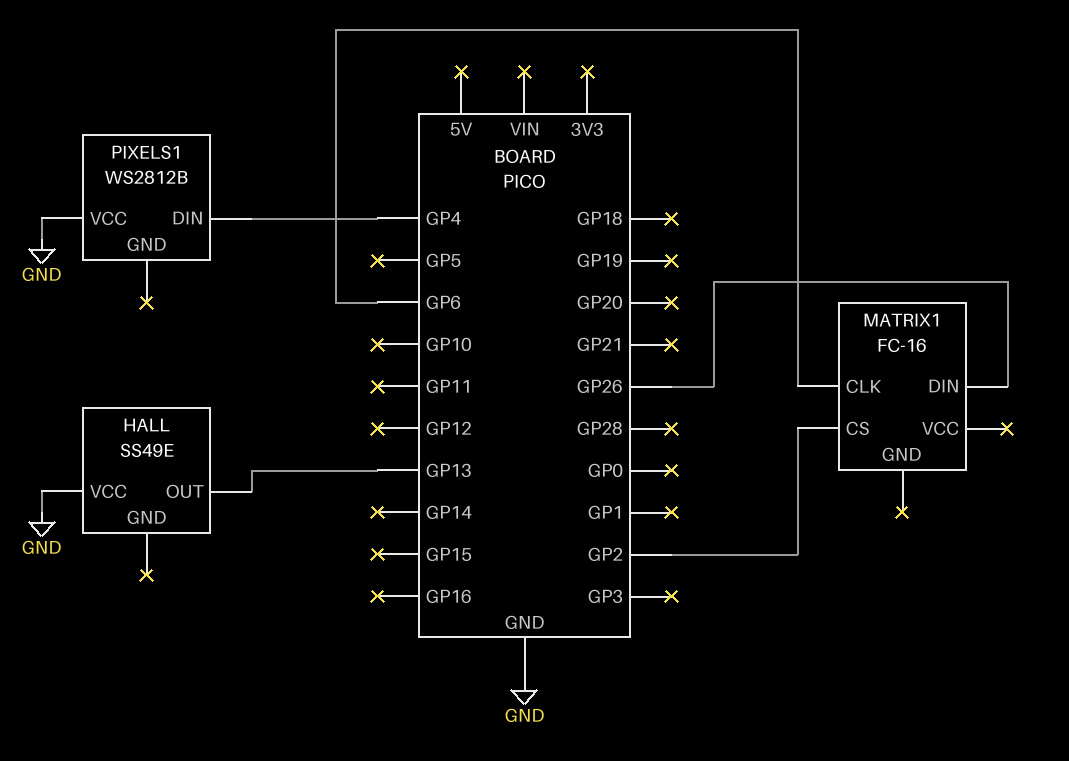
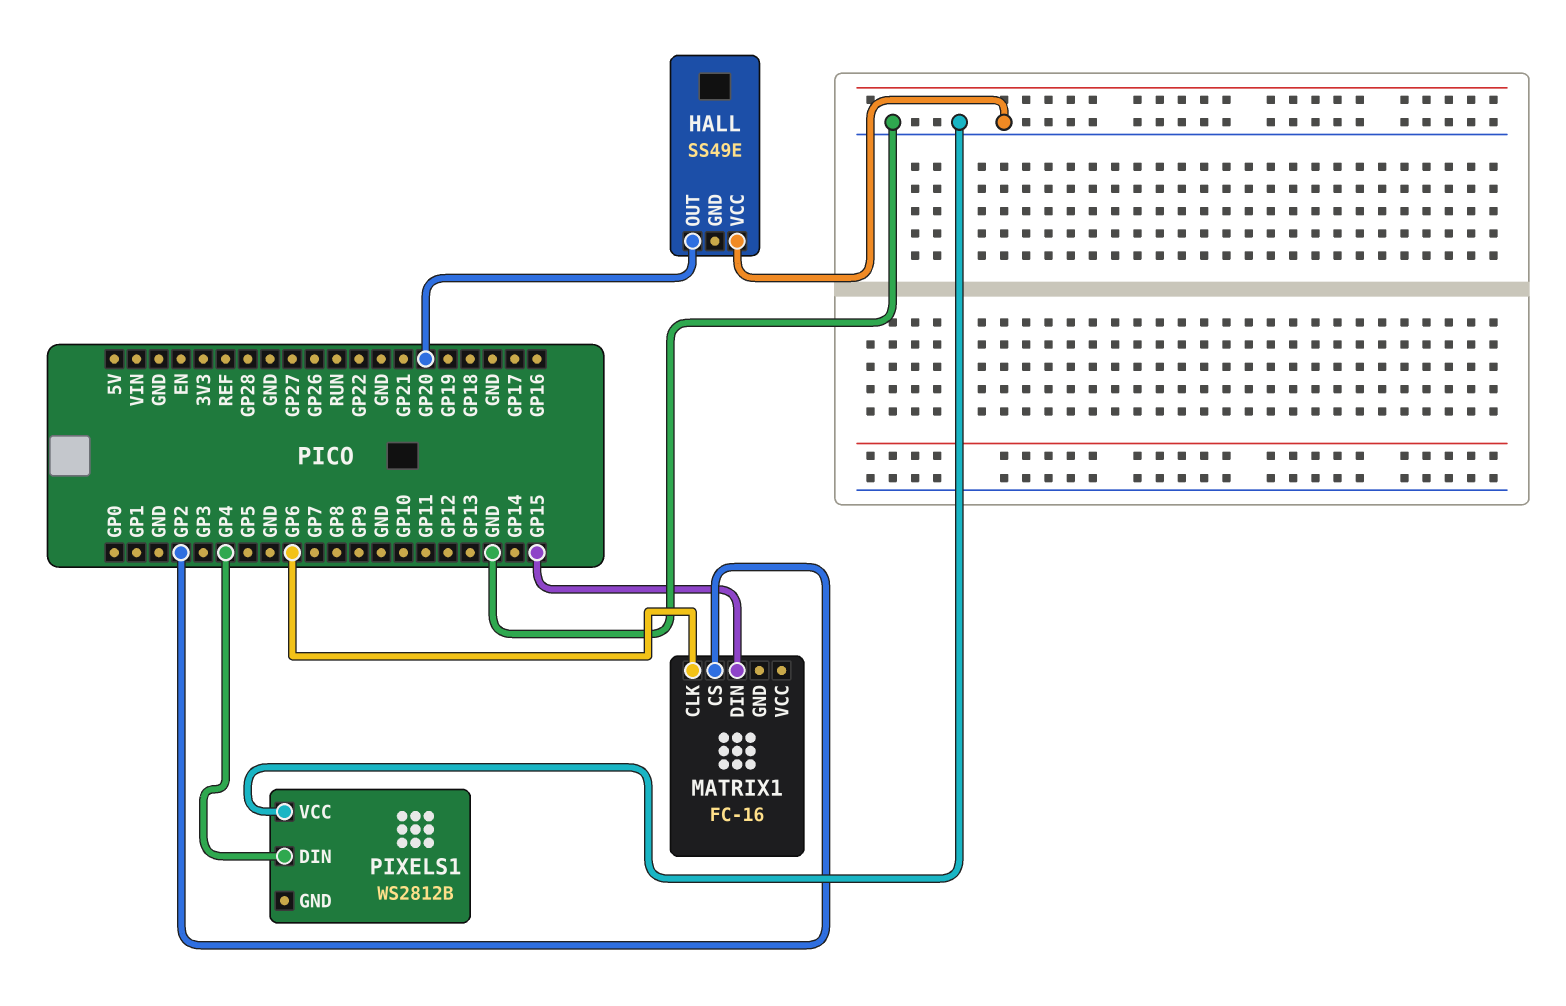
HALL pin OUT: GP13 -> GP20
MATRIX1 pin DIN: GP26 -> GP15

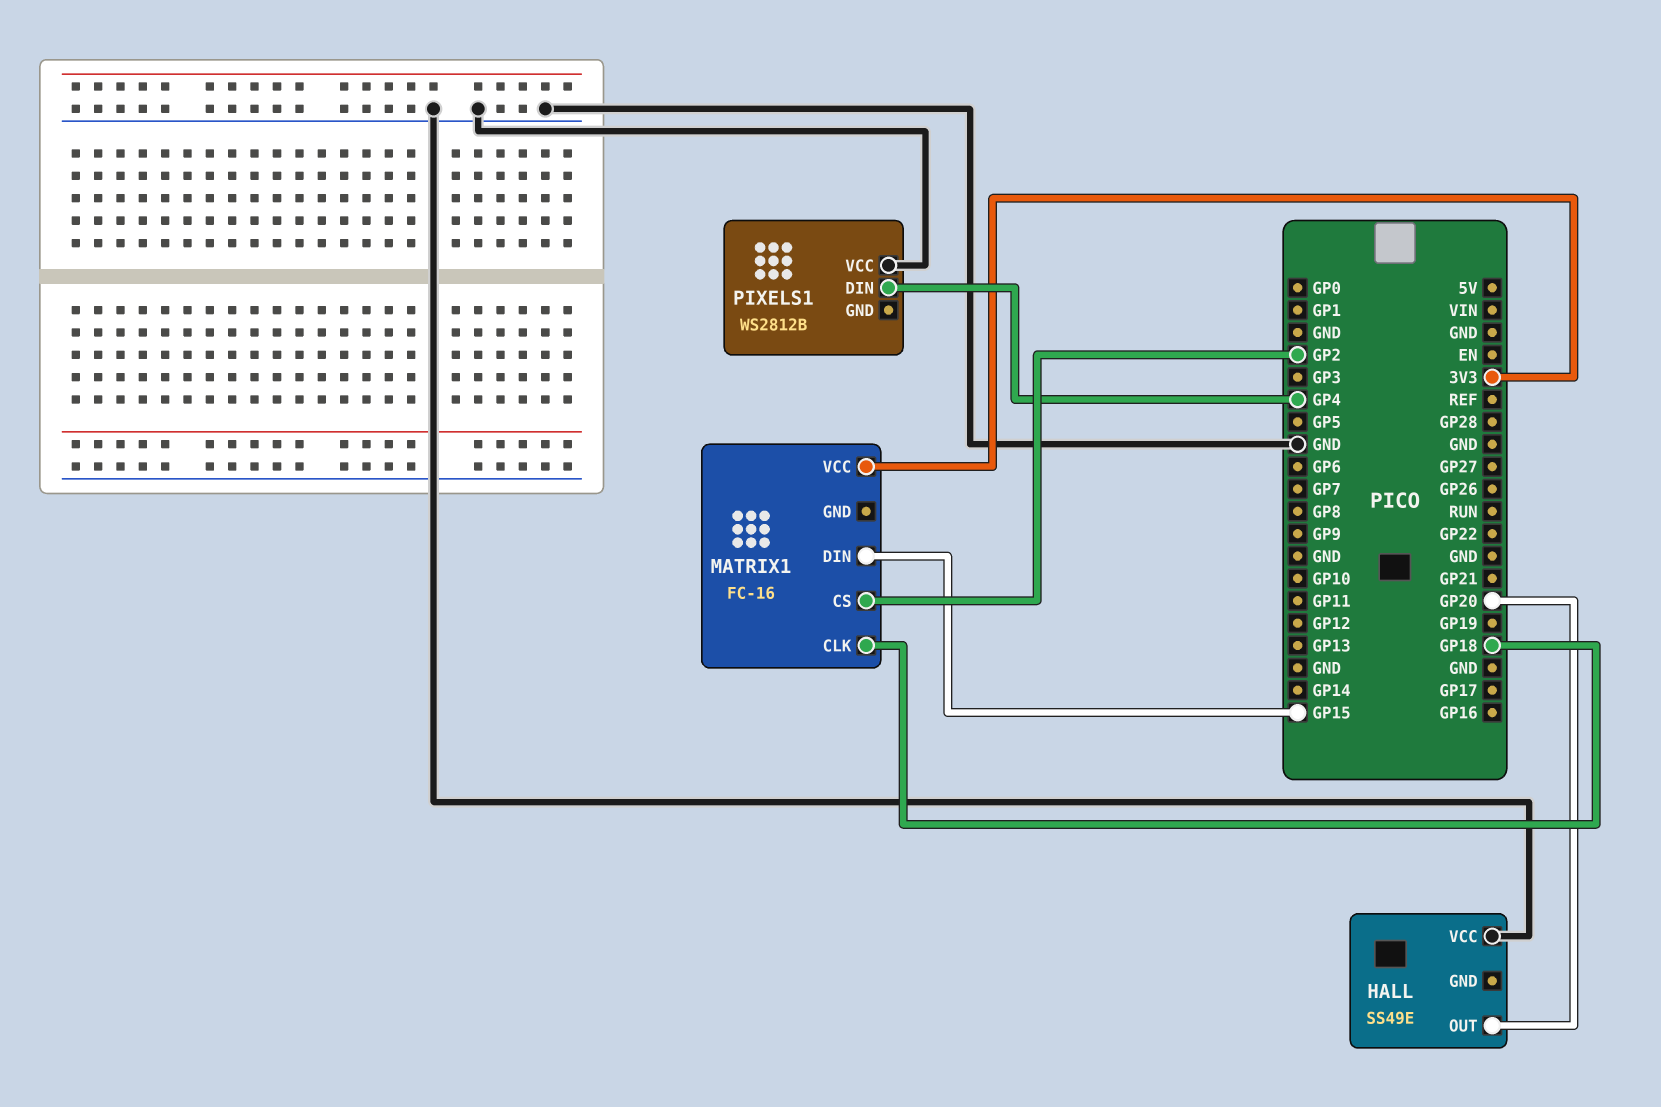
MATRIX1 pin CLK: GP6 -> GP18
MATRIX1 pin VCC: none -> 3V3

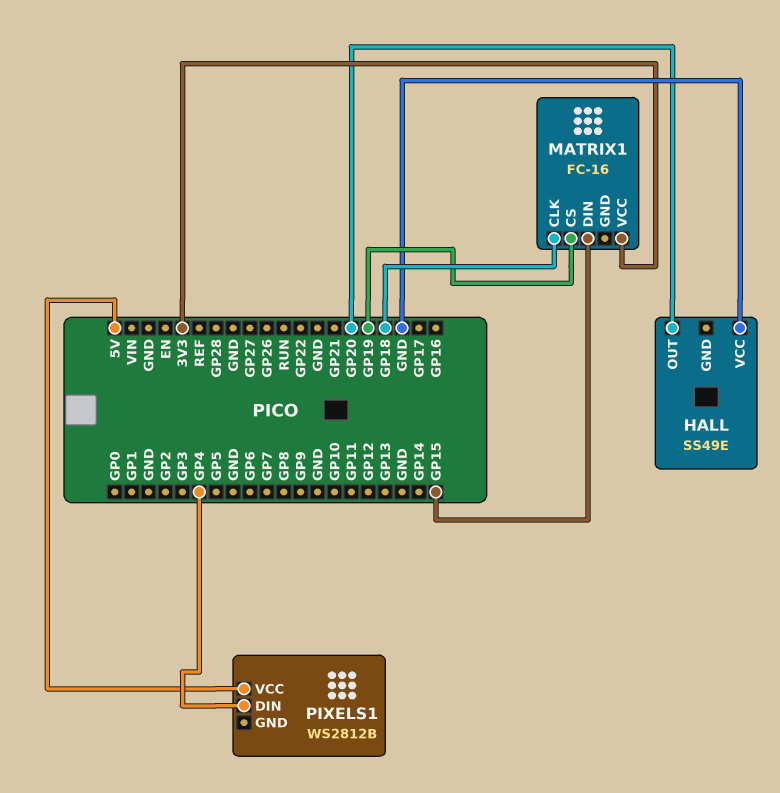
MATRIX1 pin CS: GP2 -> GP19
PIXELS1 pin VCC: GND -> 5V

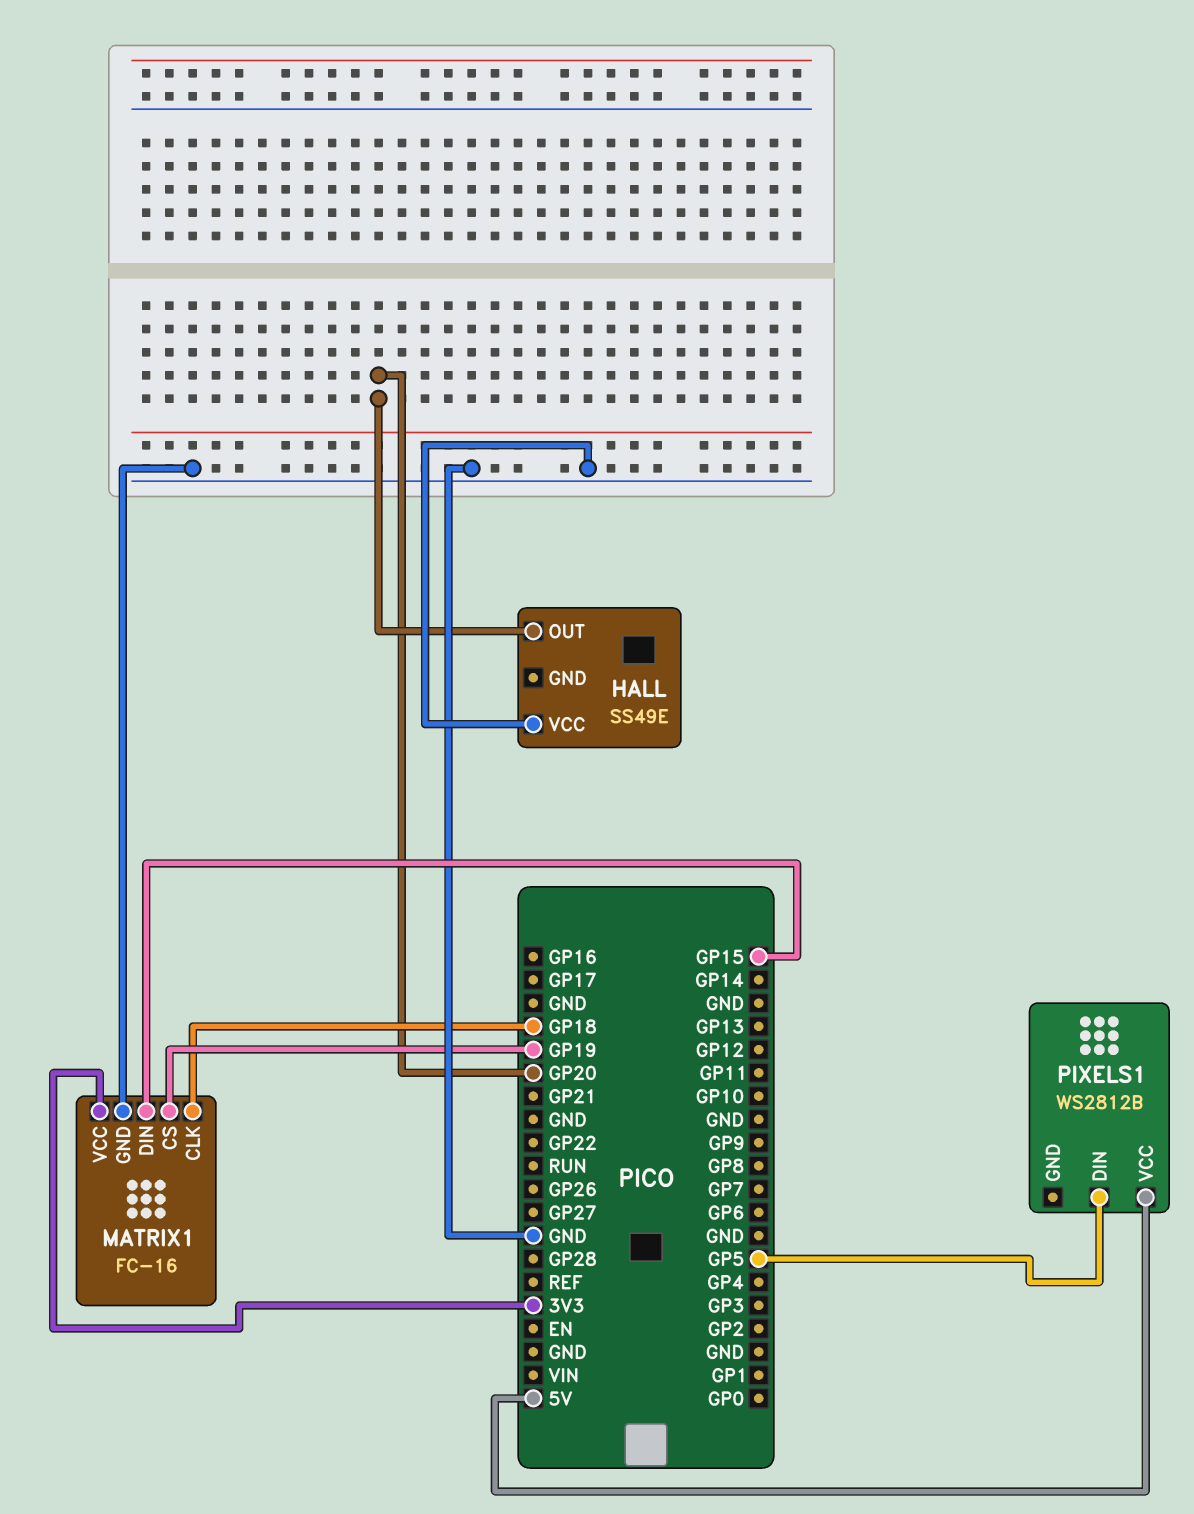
MATRIX1 pin GND: none -> GND
PIXELS1 pin DIN: GP4 -> GP5

